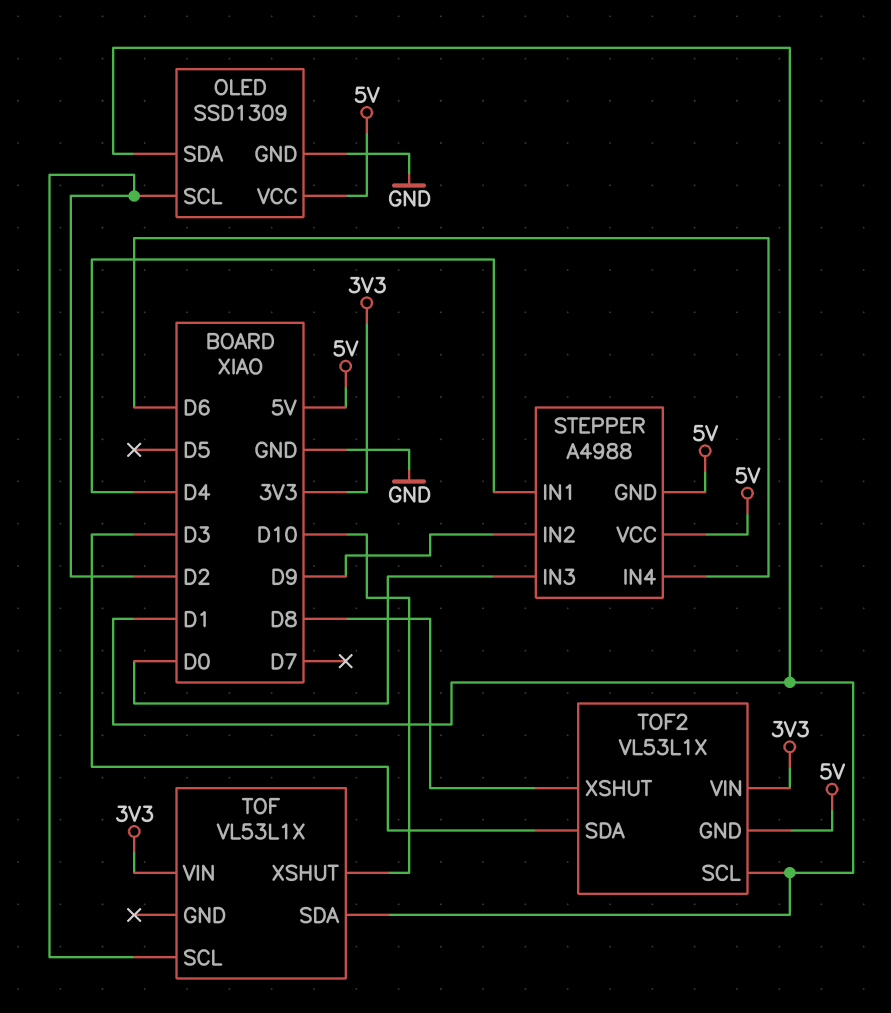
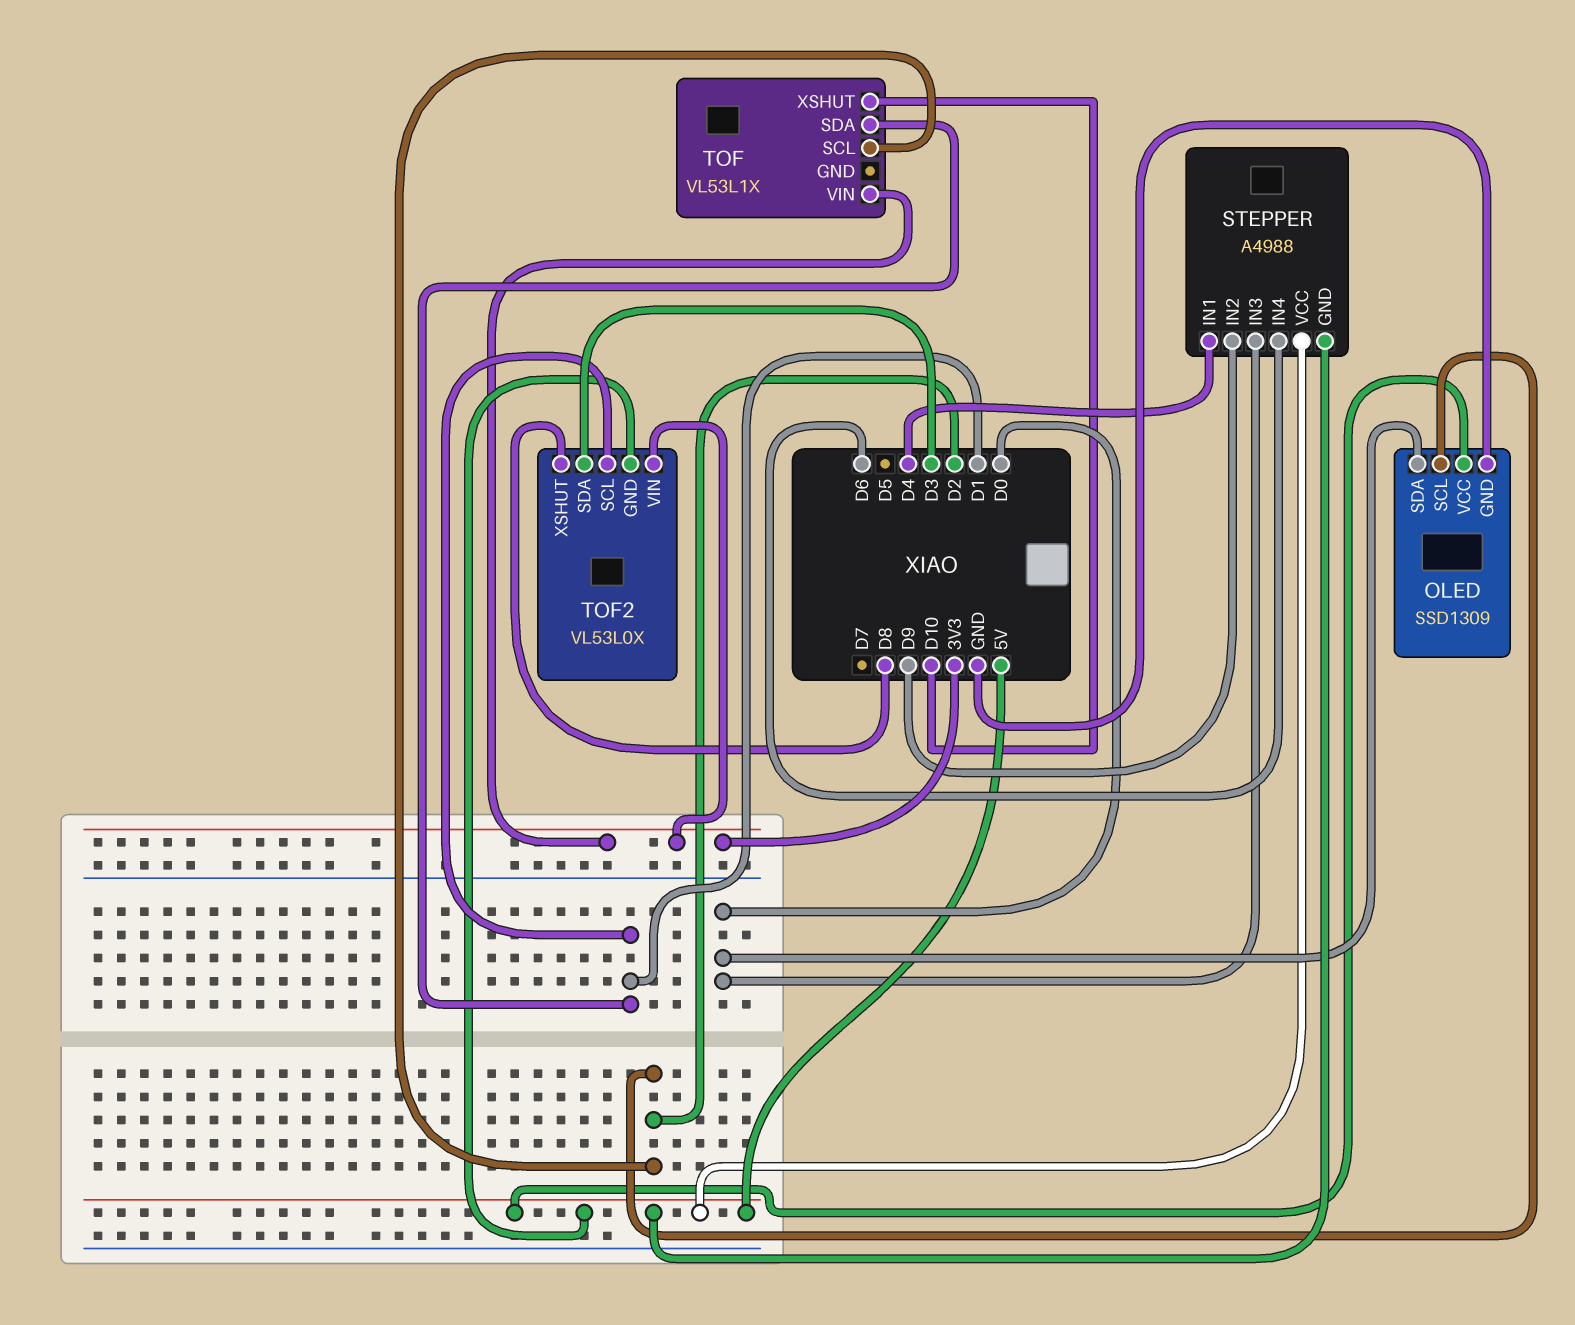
OLED pin SDA: D1 -> D0
TOF2: VL53L1X -> VL53L0X

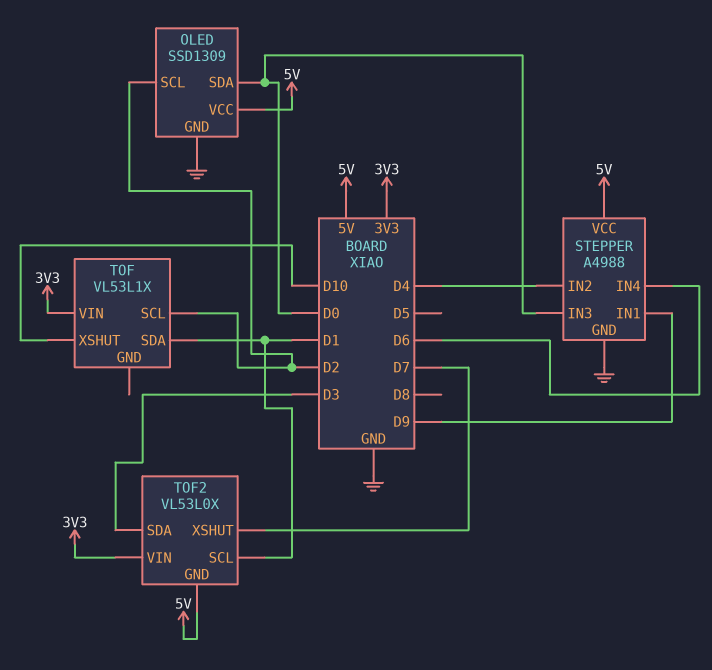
STEPPER pin GND: 5V -> GND
STEPPER pin IN1: D4 -> D9
STEPPER pin IN2: D9 -> D4
TOF2 pin XSHUT: D8 -> D7

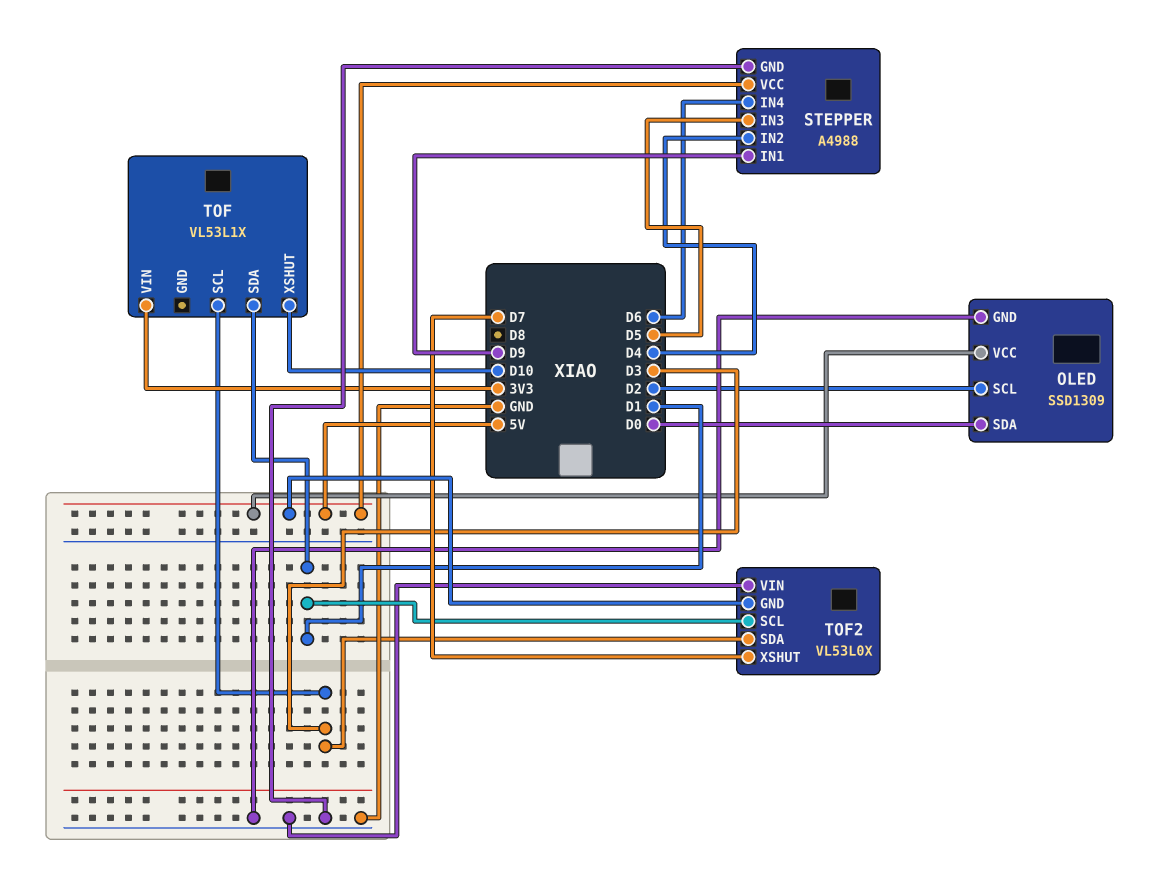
STEPPER pin IN3: D0 -> D5
TOF pin SCL: D2 -> D3
TOF2 pin VIN: 3V3 -> GND

